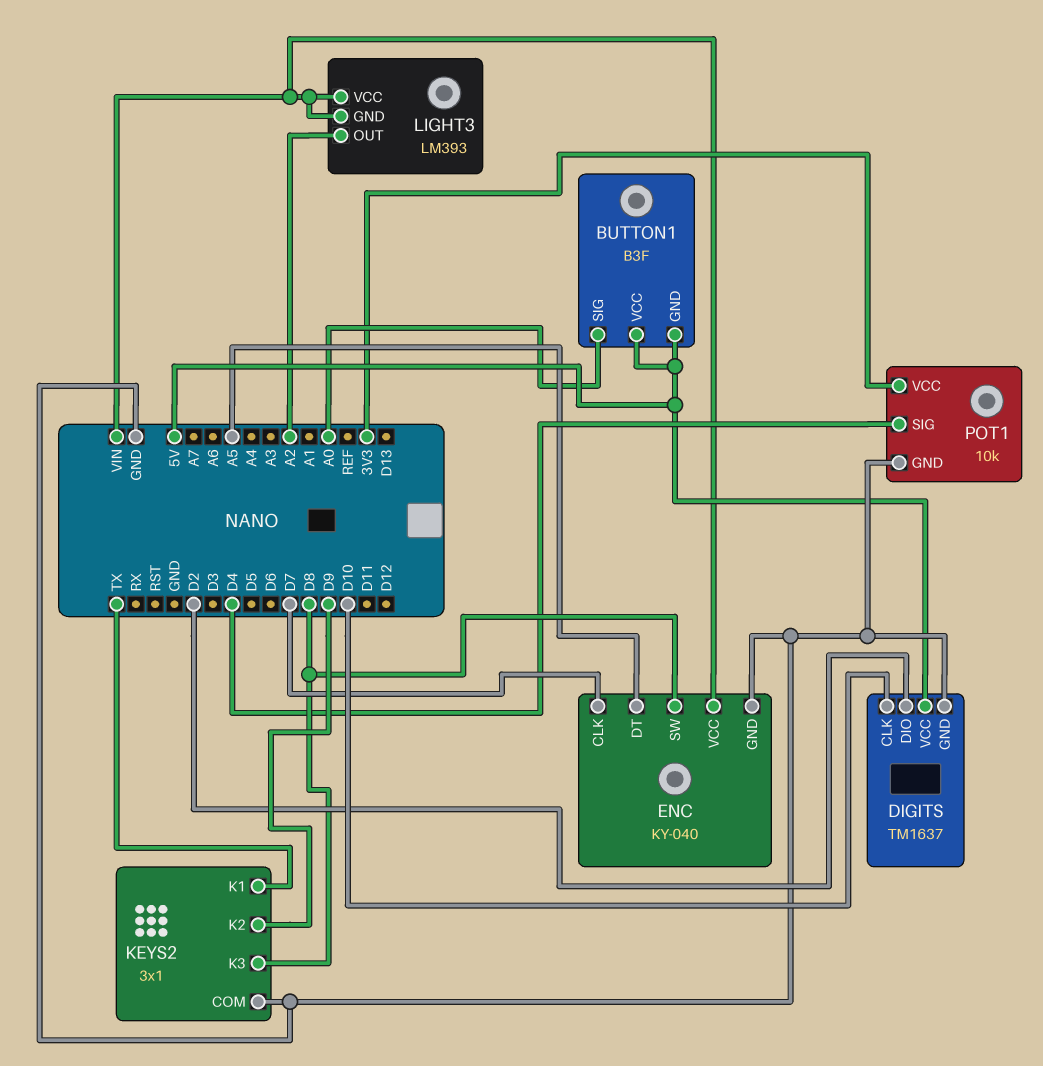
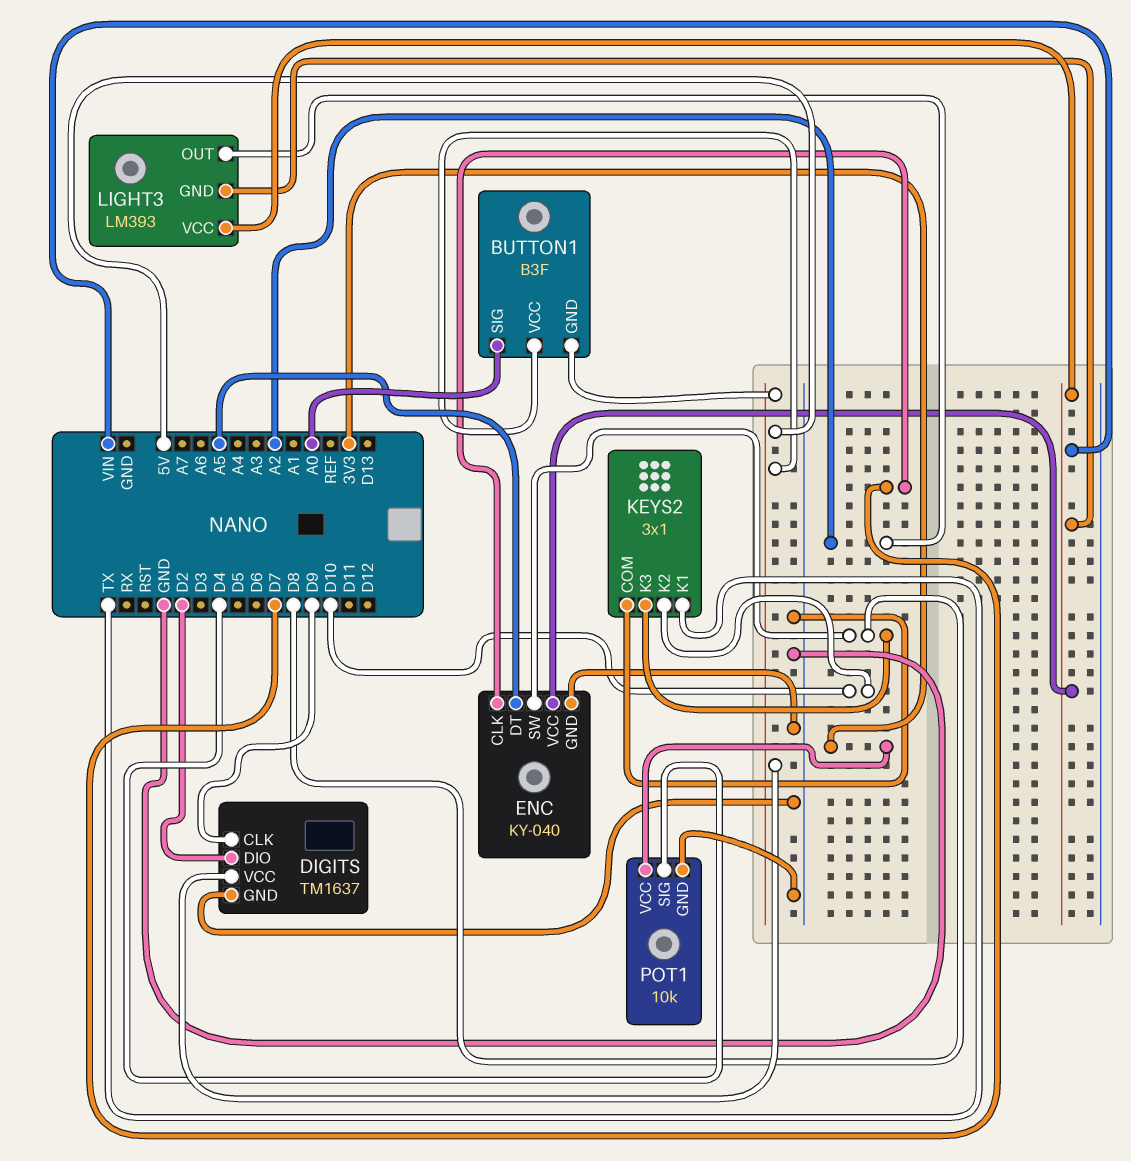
DIGITS pin CLK: D10 -> D9
KEYS2 pin K2: D9 -> D10

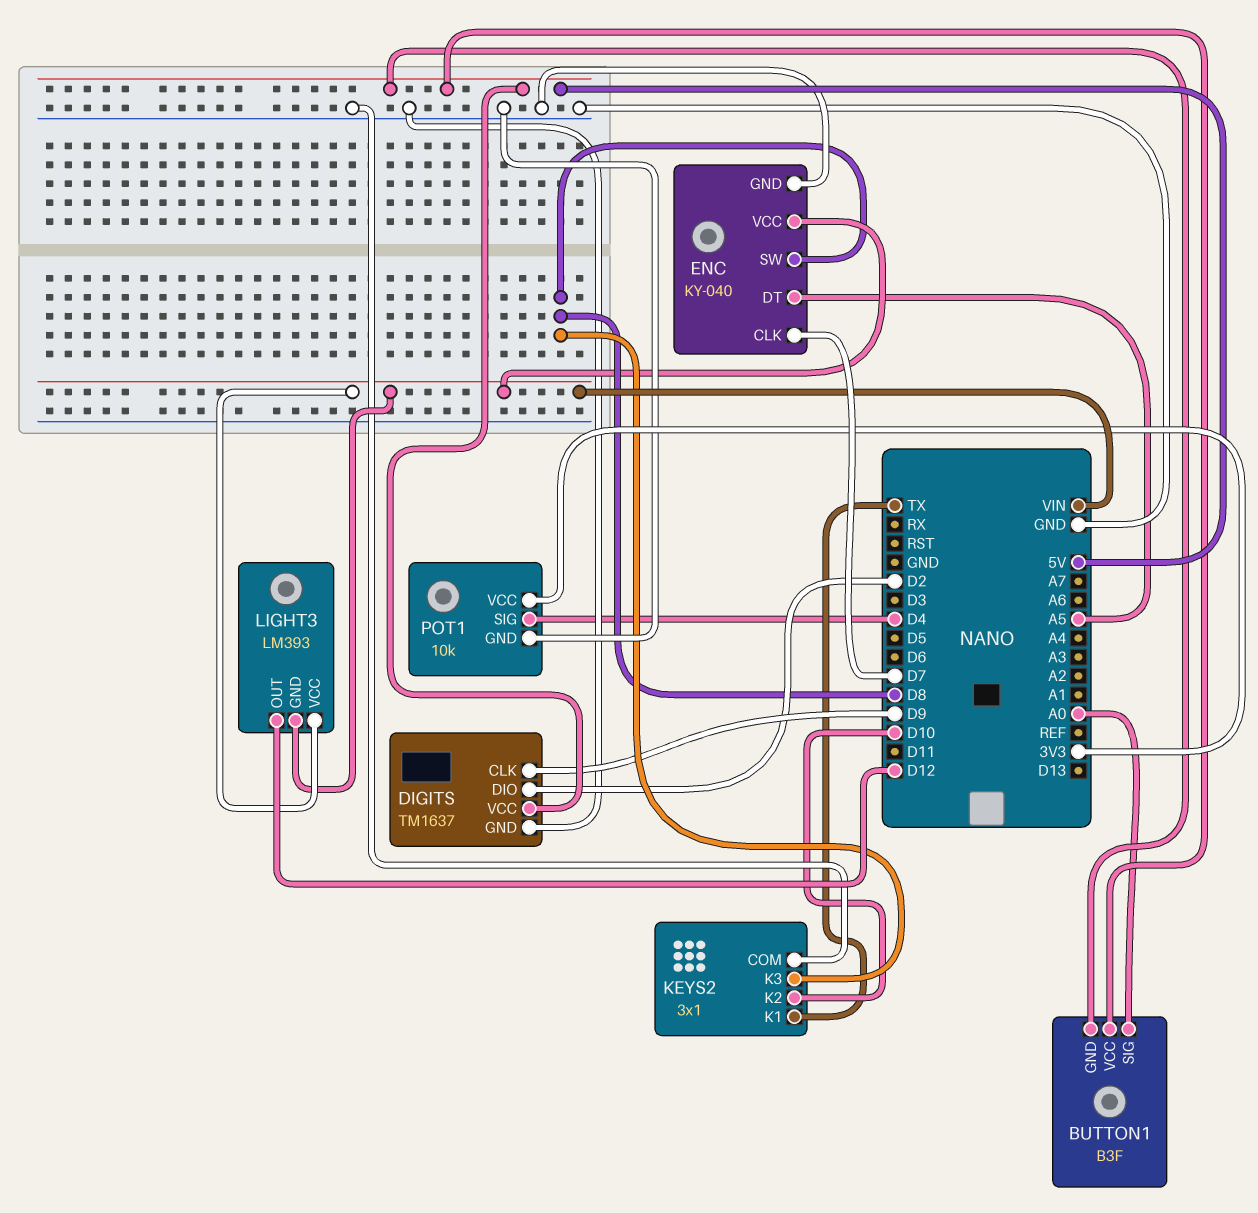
LIGHT3 pin OUT: A2 -> D12

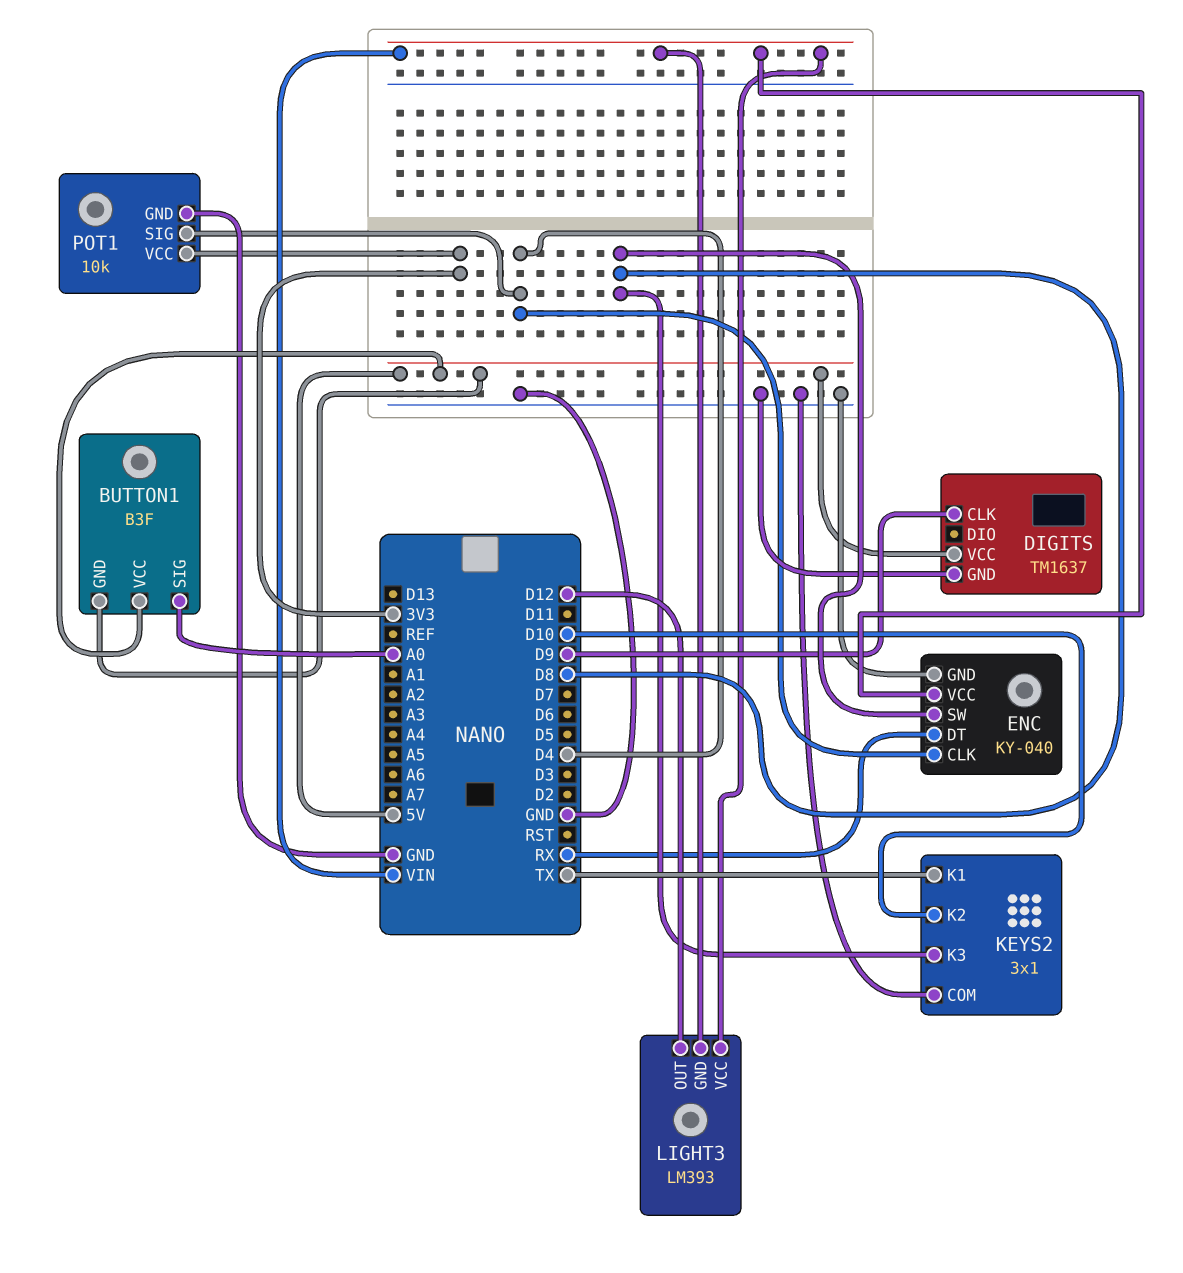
DIGITS pin DIO: D2 -> none
ENC pin CLK: D7 -> D4
ENC pin DT: A5 -> RX

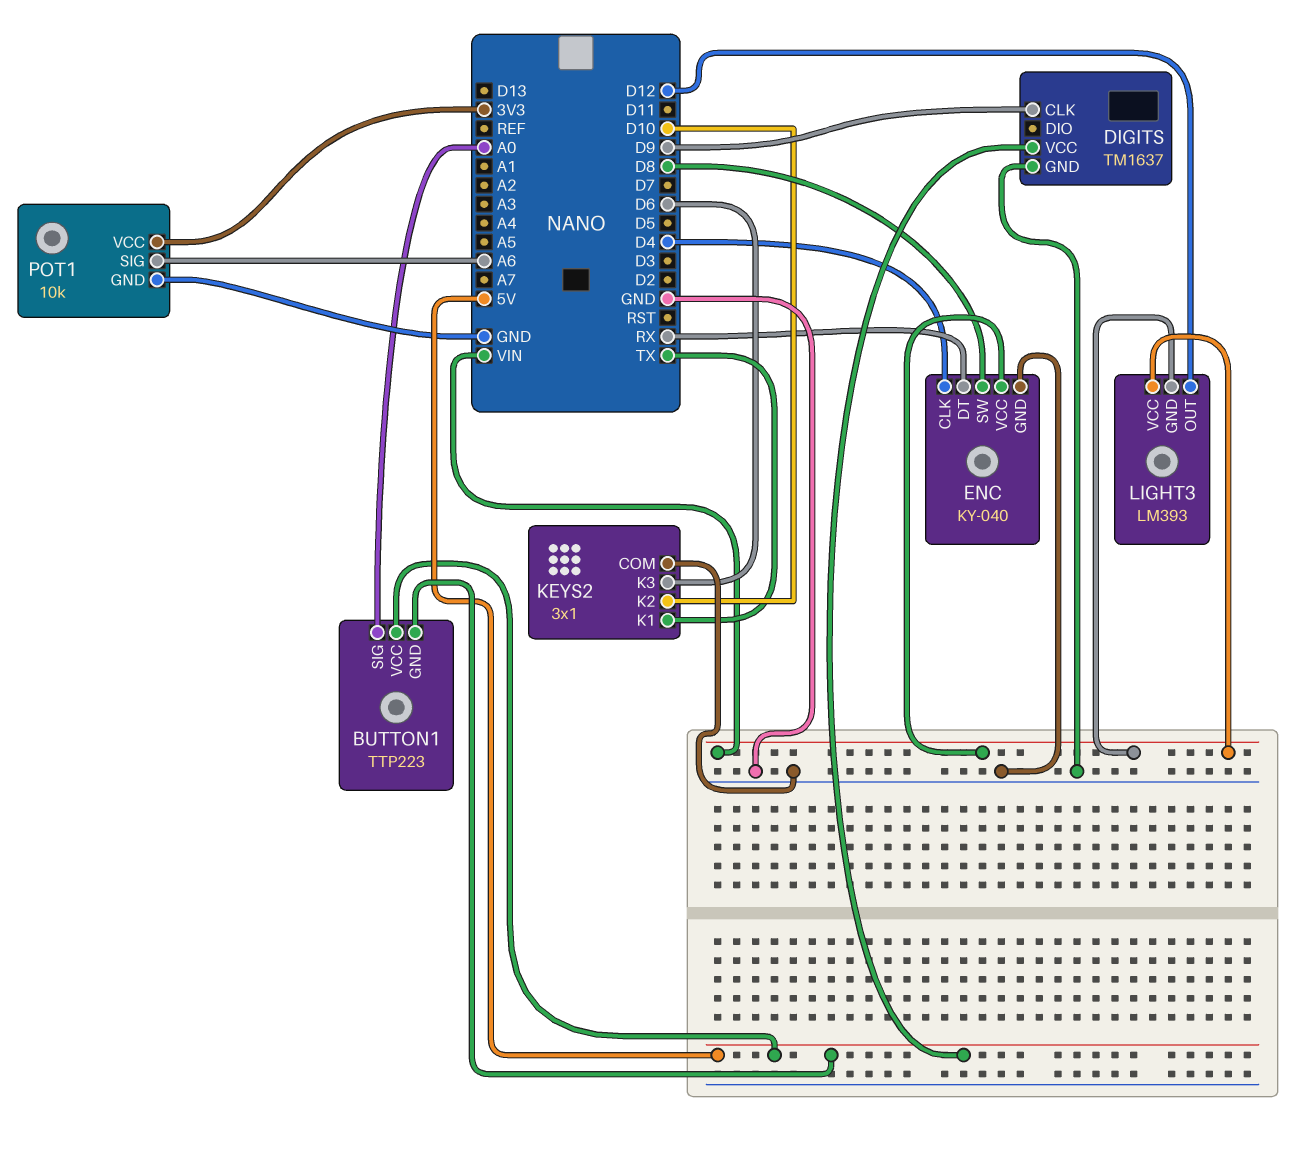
BUTTON1: B3F -> TTP223
KEYS2 pin K3: D8 -> D6
POT1 pin SIG: D4 -> A6

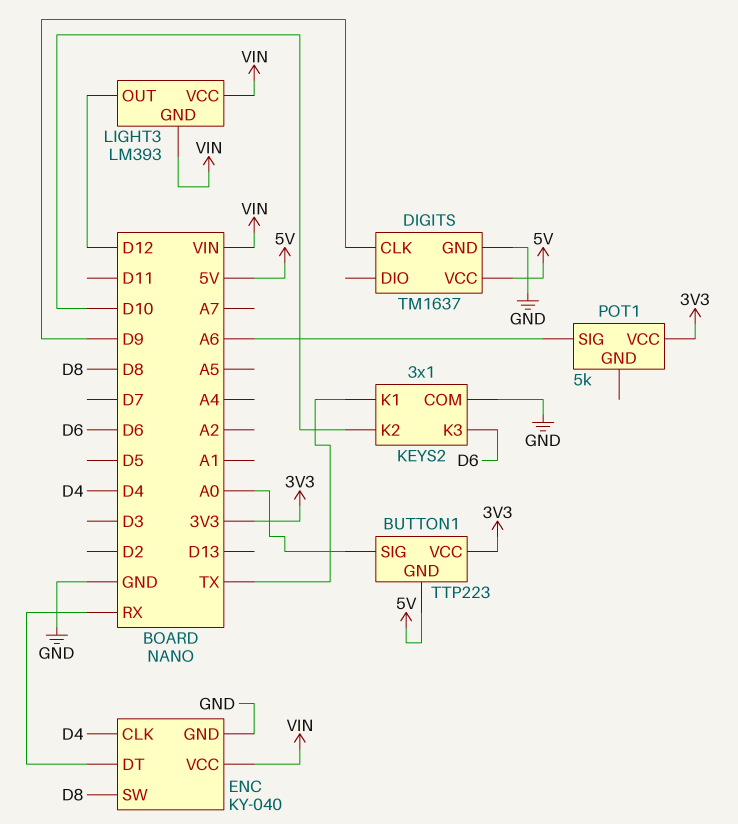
BUTTON1 pin VCC: 5V -> 3V3
POT1: 10k -> 5k
POT1 pin GND: GND -> none

